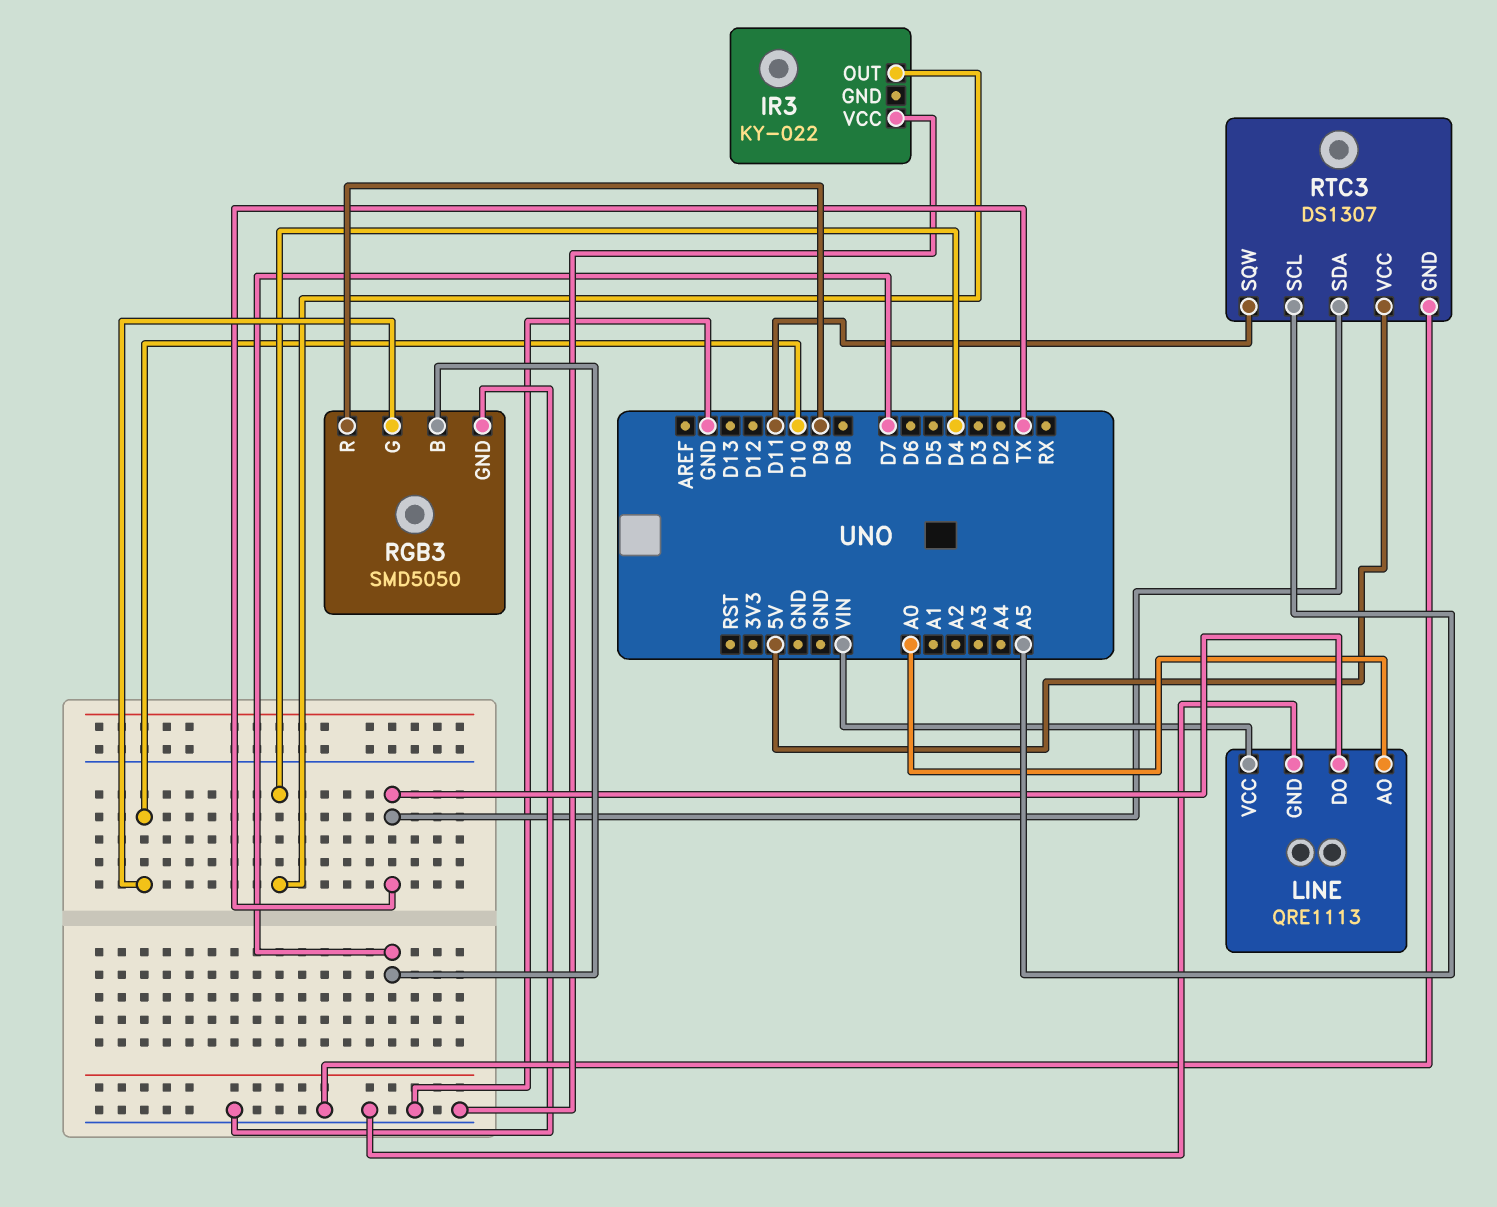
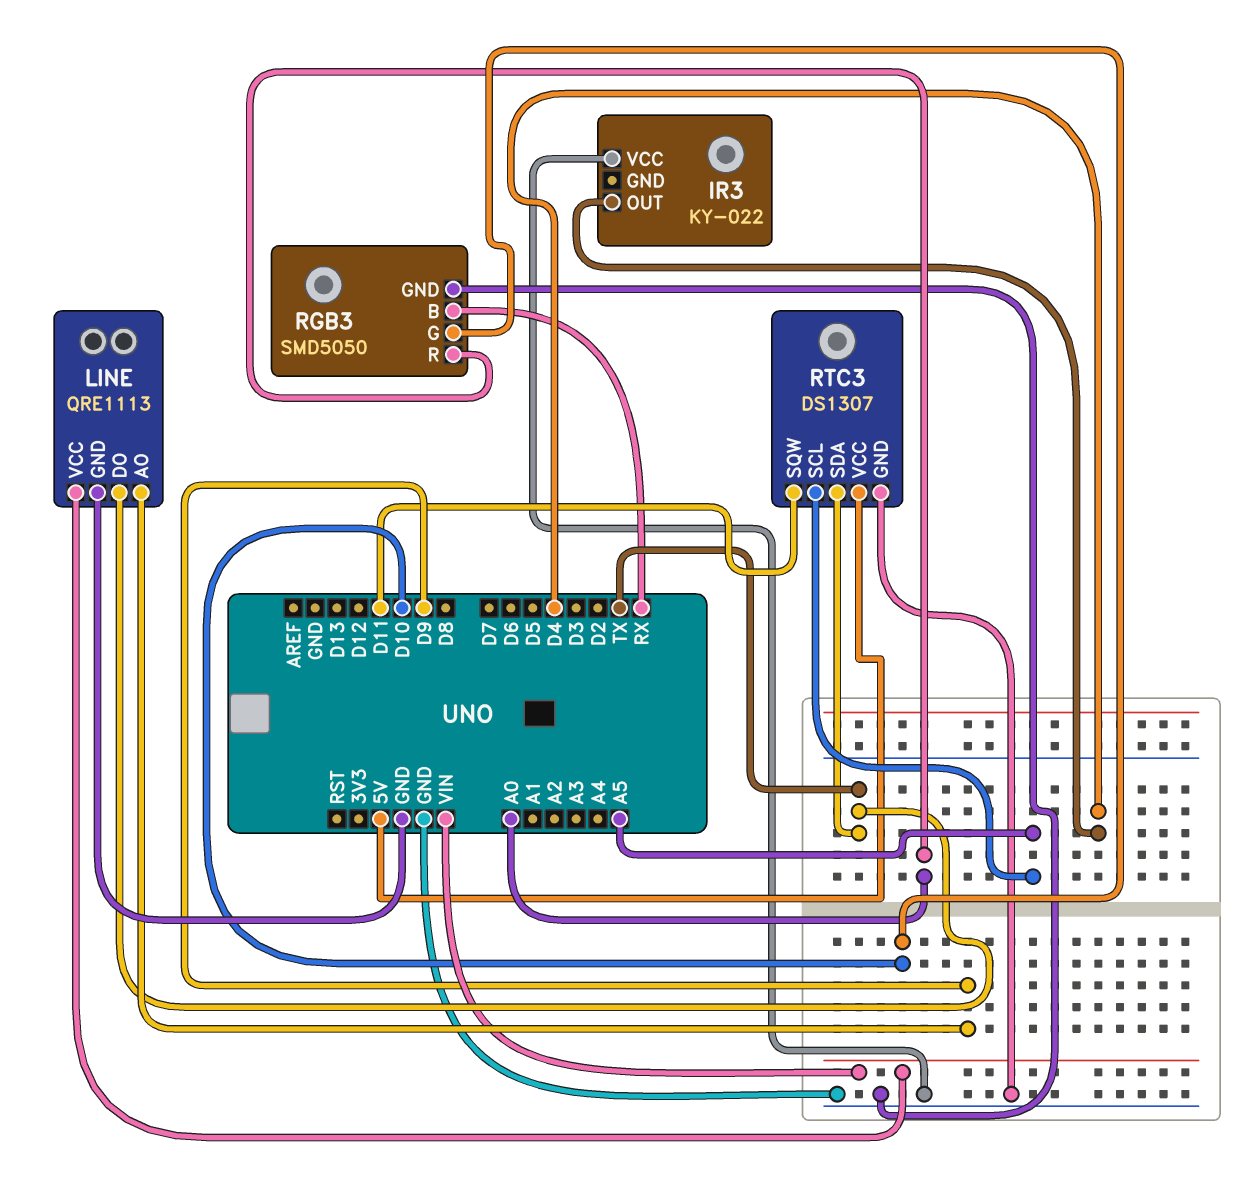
LINE pin AO: A0 -> D9
RGB3 pin B: D7 -> RX
RGB3 pin R: D9 -> A0

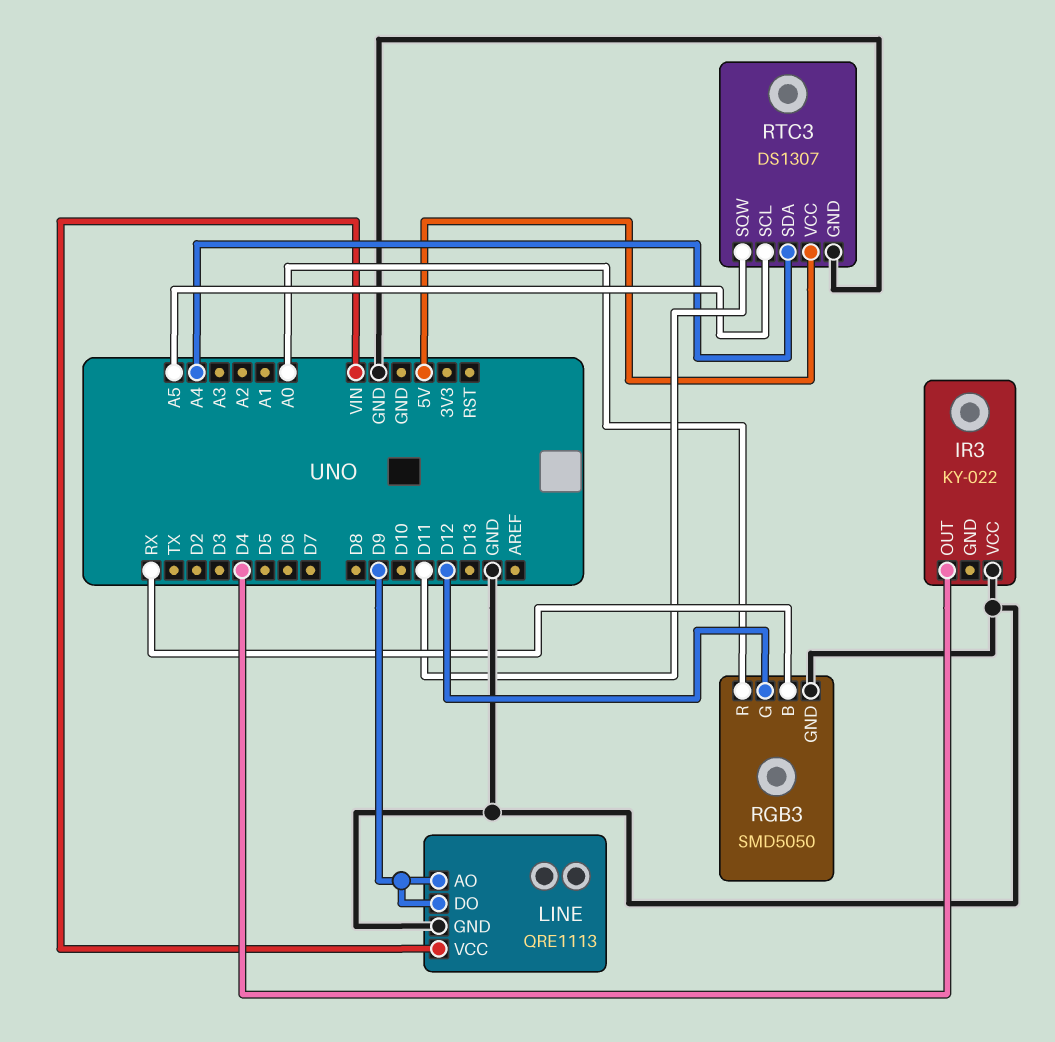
LINE pin DO: TX -> D9
RGB3 pin G: D10 -> D12
RTC3 pin SDA: TX -> A4

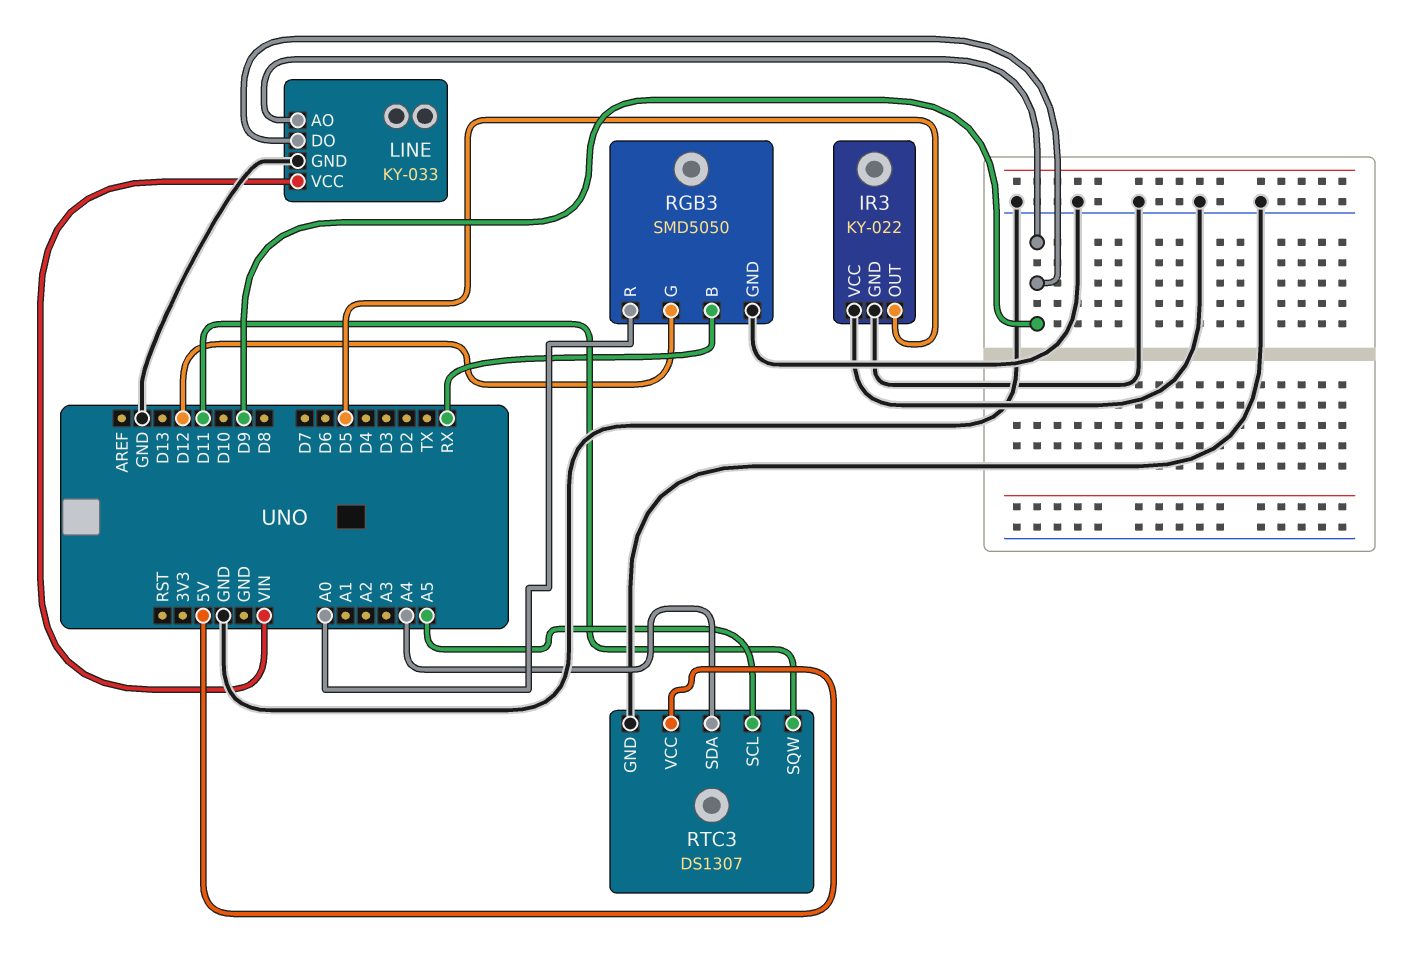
IR3 pin GND: none -> GND
IR3 pin OUT: D4 -> D5
LINE: QRE1113 -> KY-033

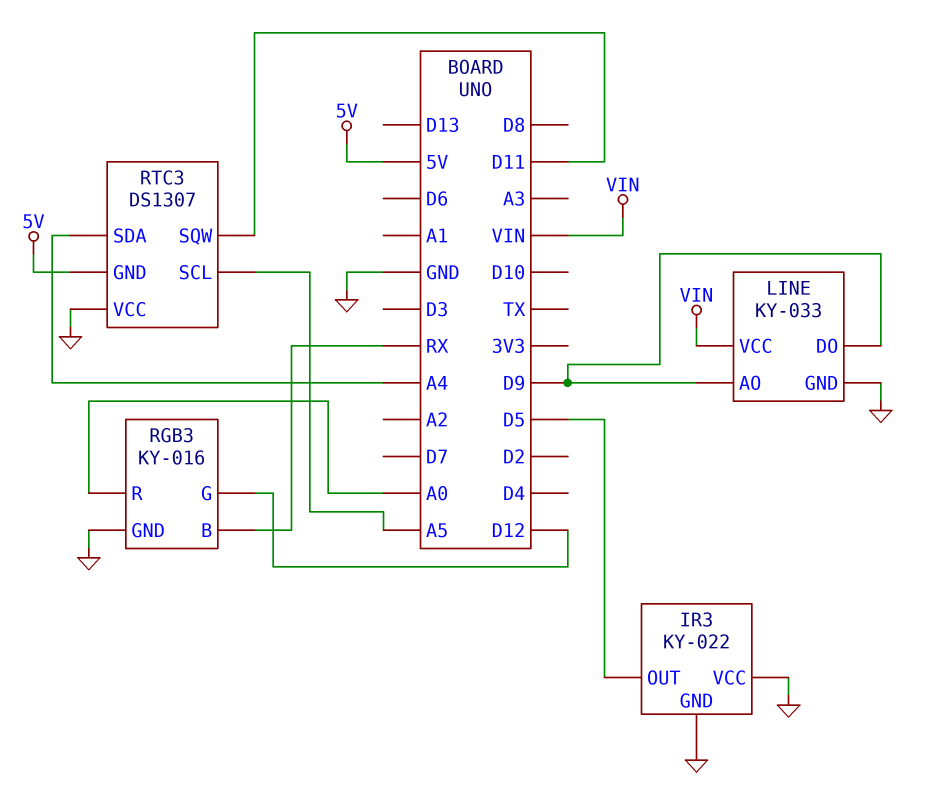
RGB3: SMD5050 -> KY-016
RTC3 pin GND: GND -> 5V
RTC3 pin VCC: 5V -> GND

